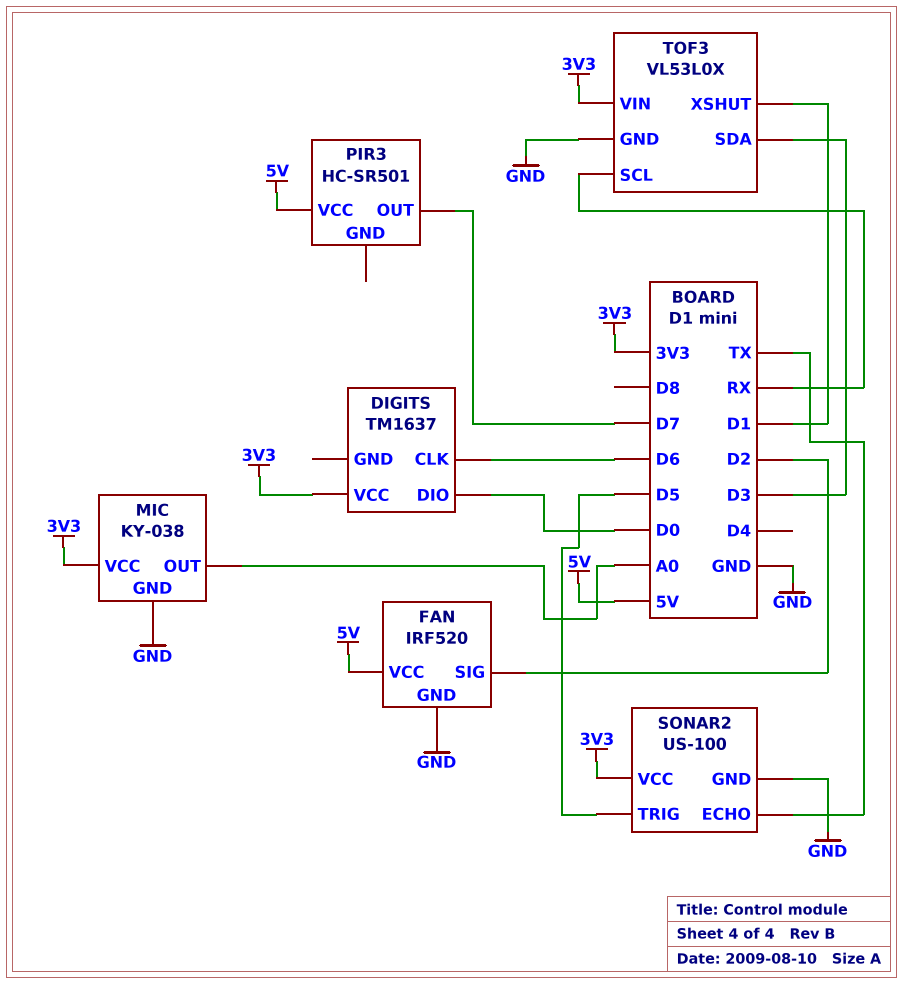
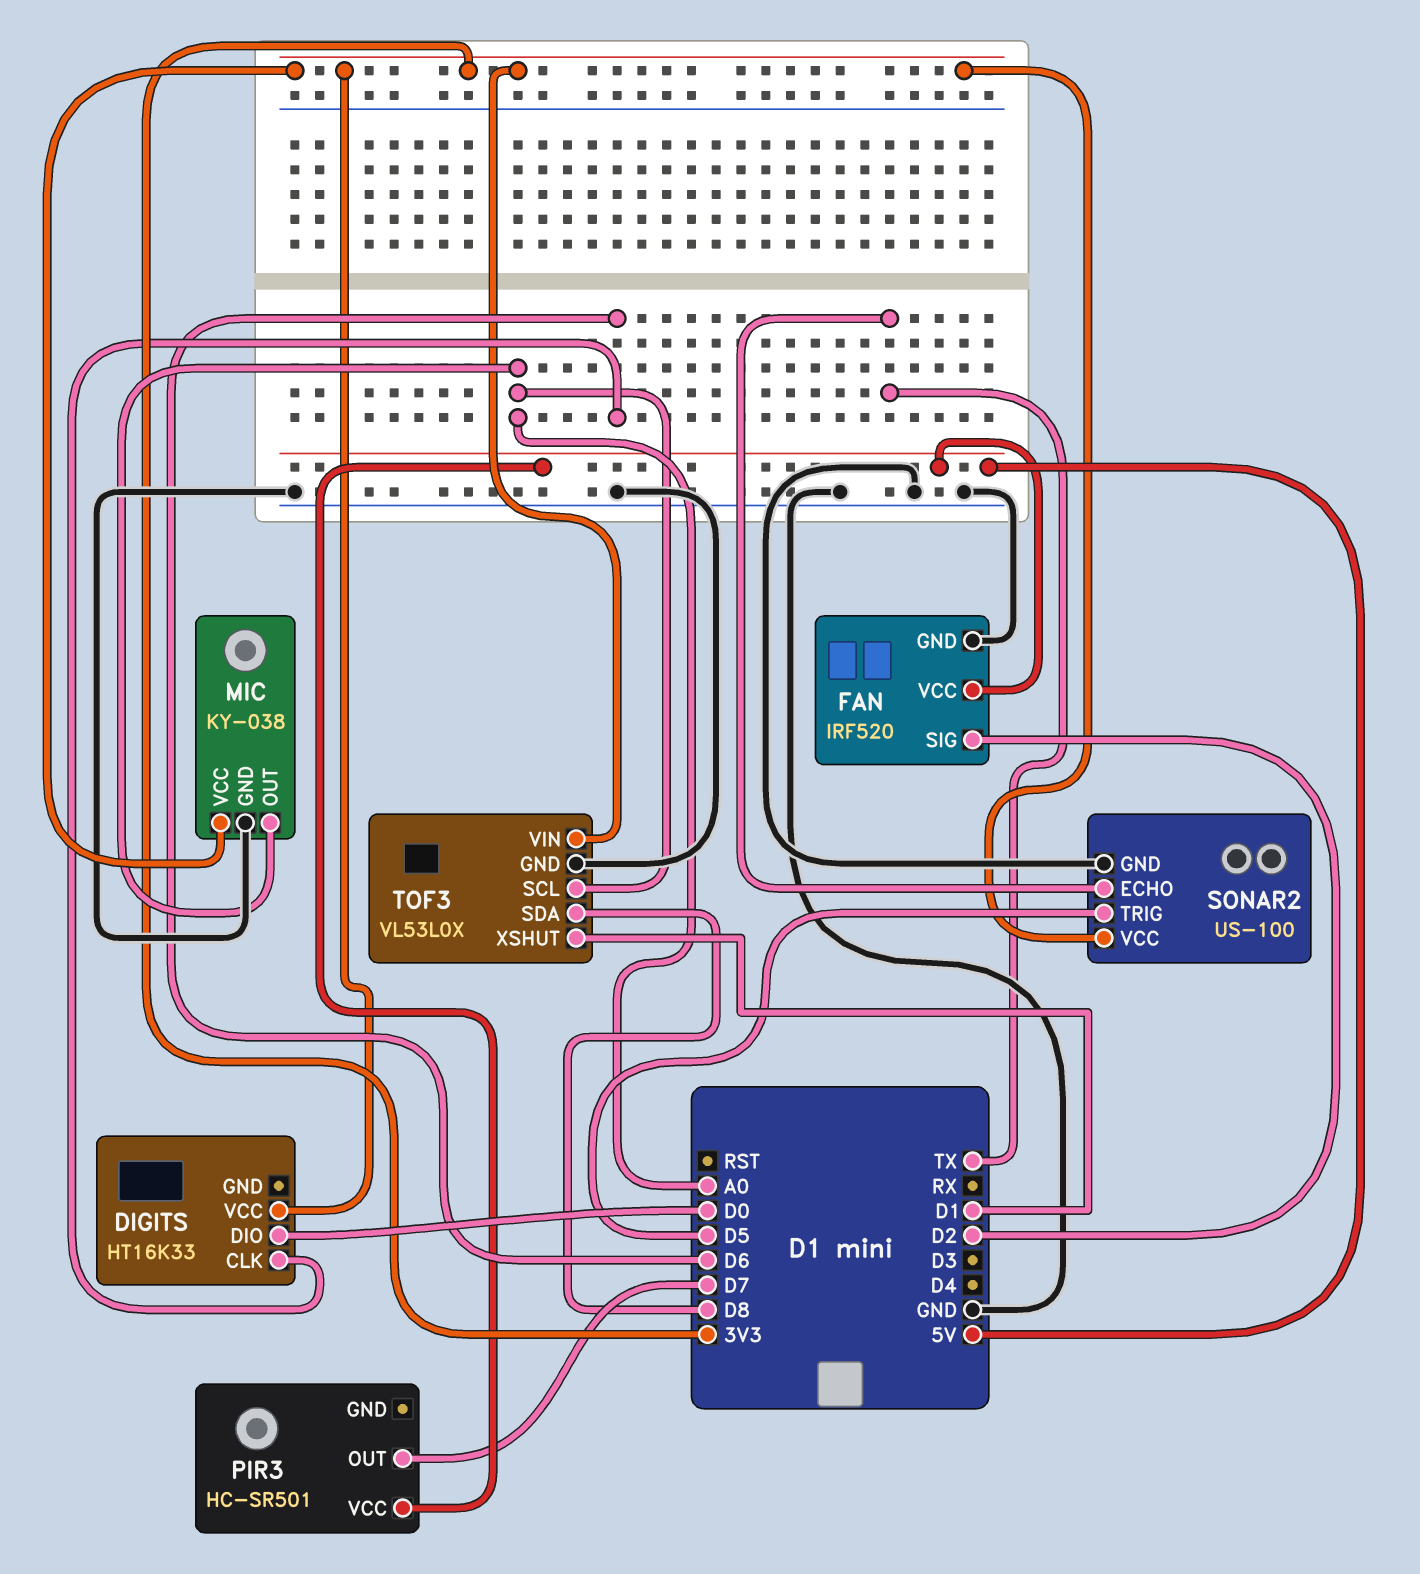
DIGITS: TM1637 -> HT16K33
TOF3 pin SCL: RX -> A0
TOF3 pin SDA: D3 -> D8

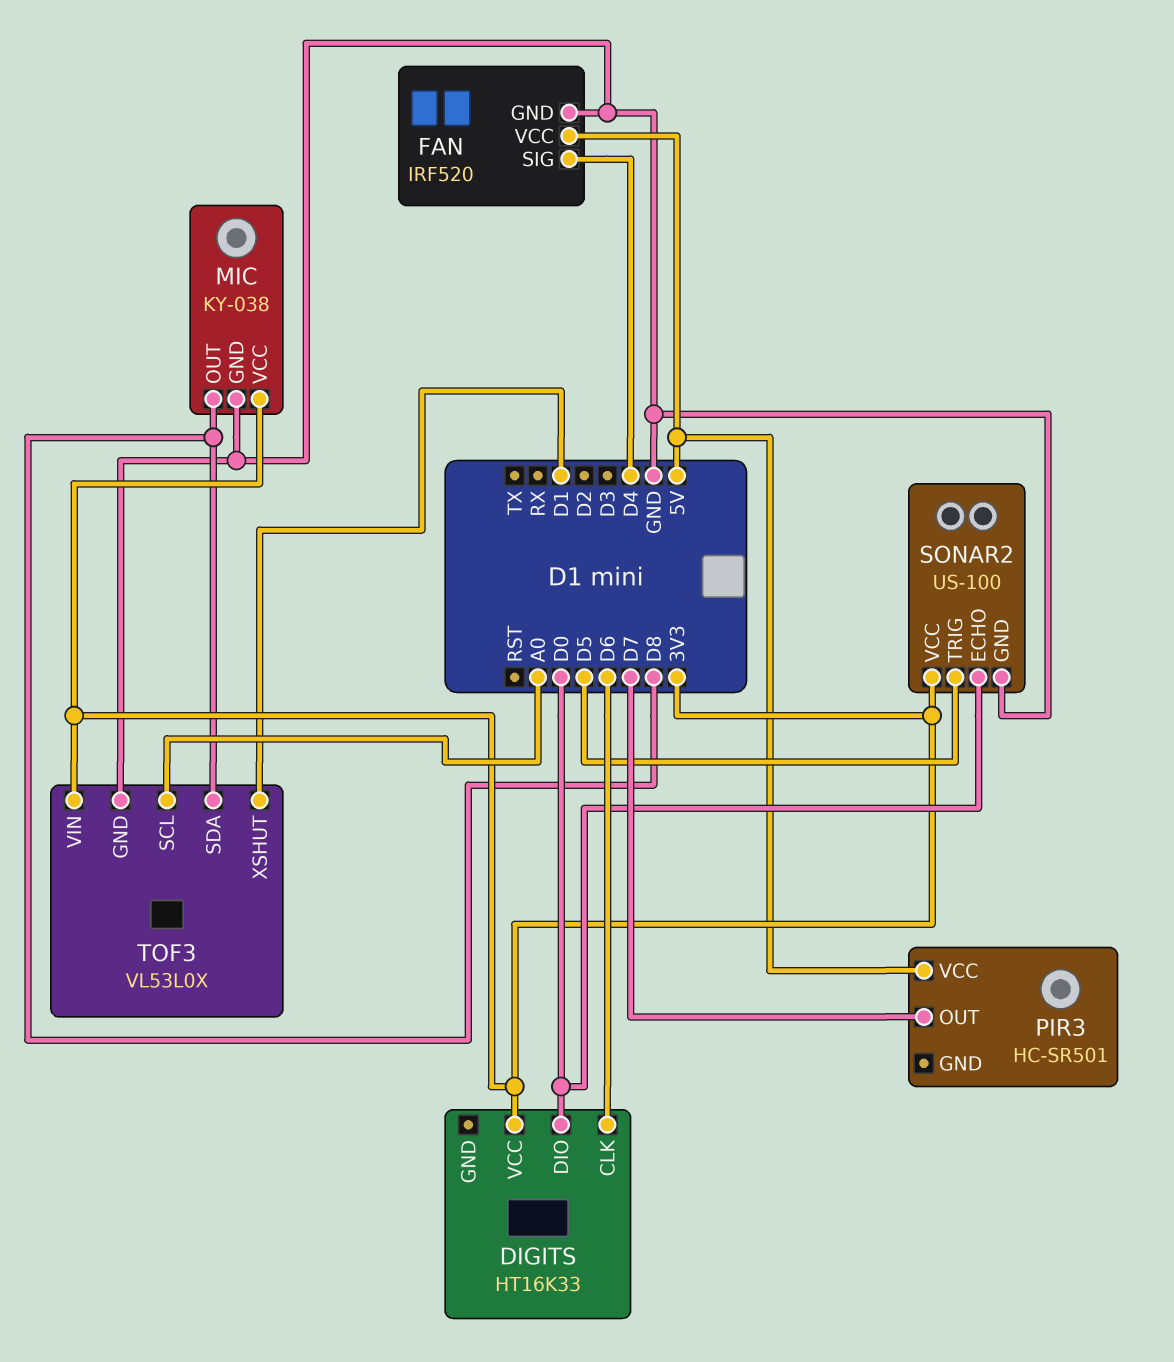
FAN pin SIG: D2 -> D4
MIC pin OUT: A0 -> D8
SONAR2 pin ECHO: TX -> D0

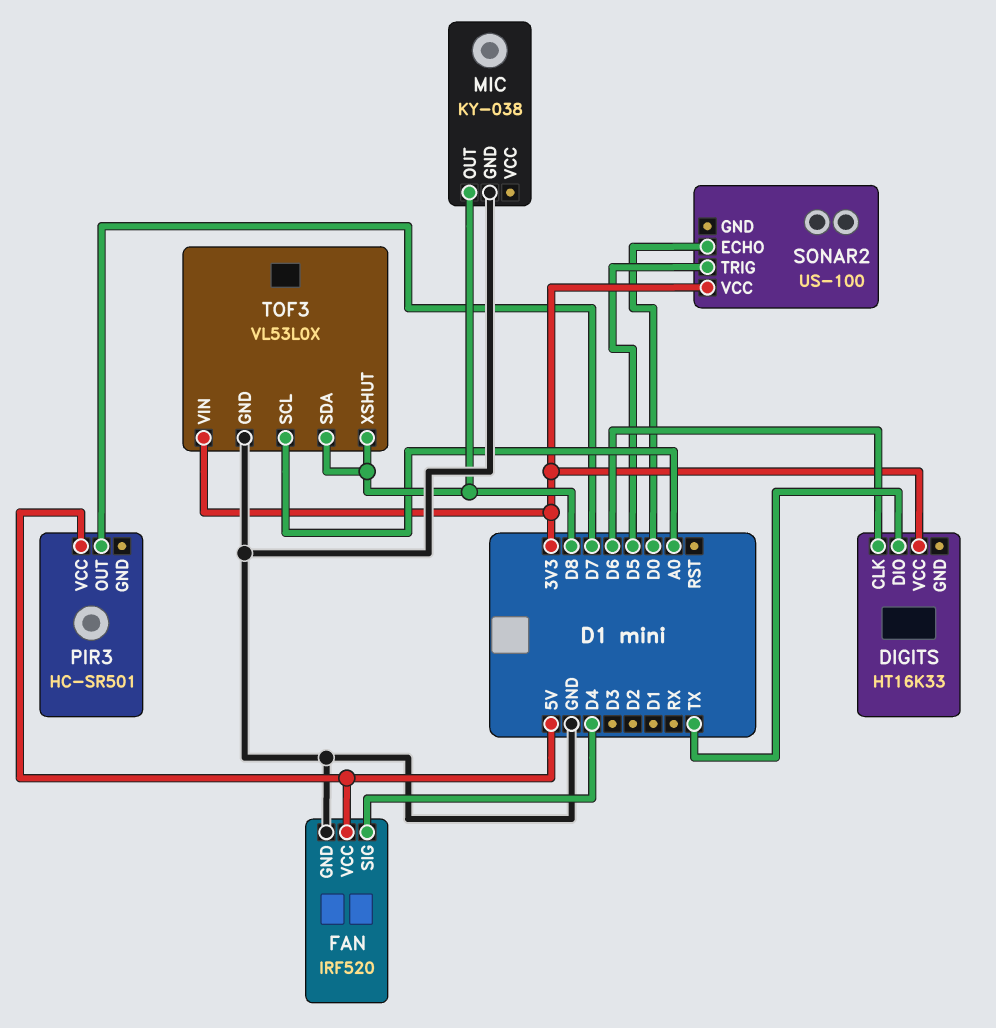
DIGITS pin DIO: D0 -> TX
MIC pin VCC: 3V3 -> none
SONAR2 pin GND: GND -> none
TOF3 pin XSHUT: D1 -> D8

